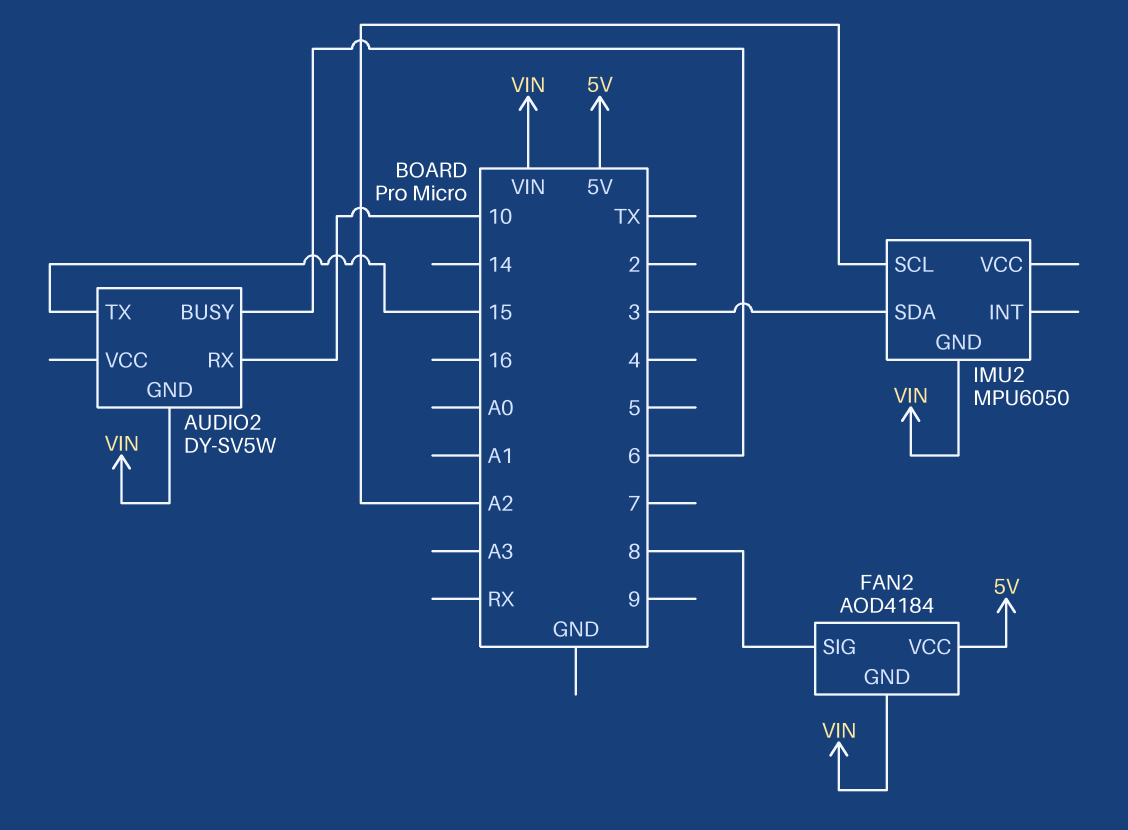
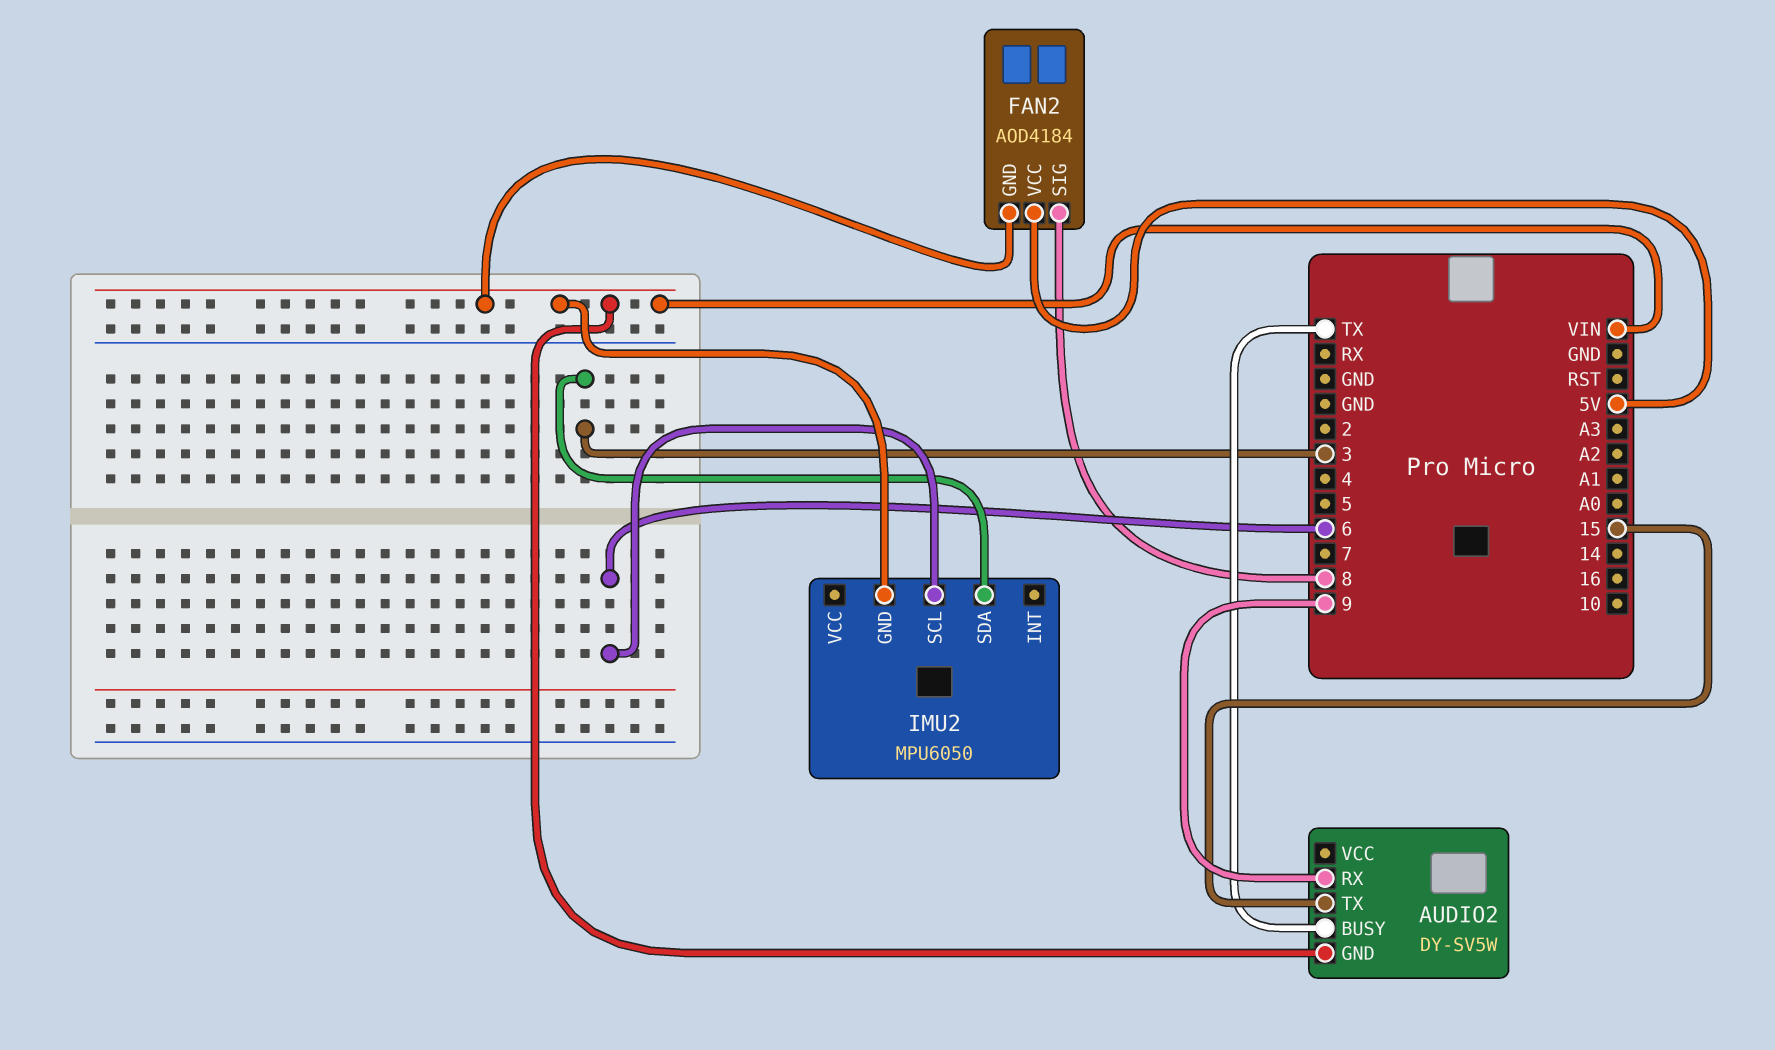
AUDIO2 pin BUSY: 6 -> TX
AUDIO2 pin RX: 10 -> 9
IMU2 pin SCL: A2 -> 6

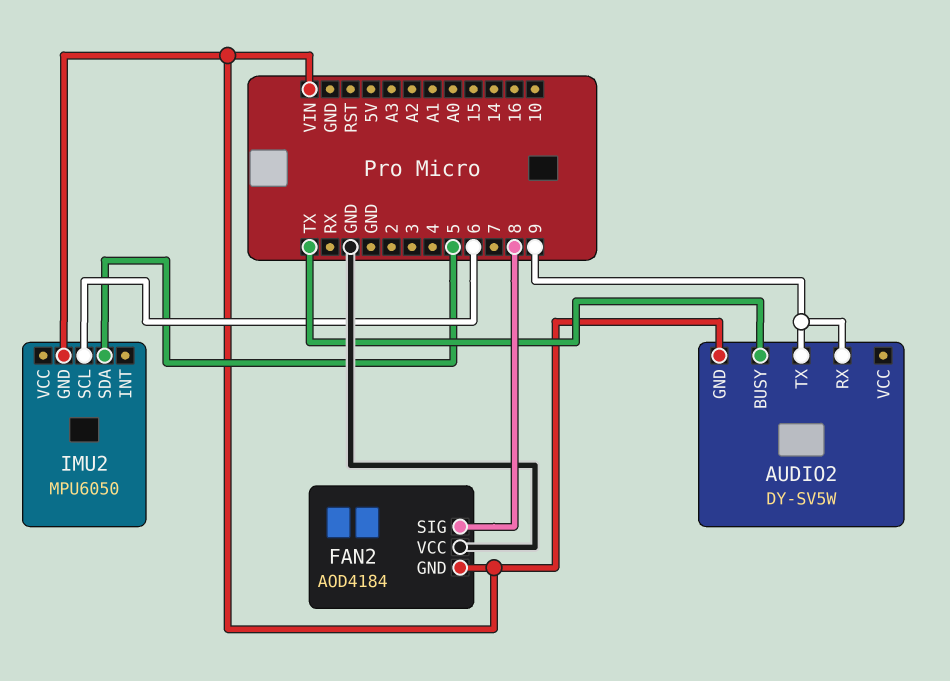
AUDIO2 pin TX: 15 -> 9
FAN2 pin VCC: 5V -> GND
IMU2 pin SDA: 3 -> 5

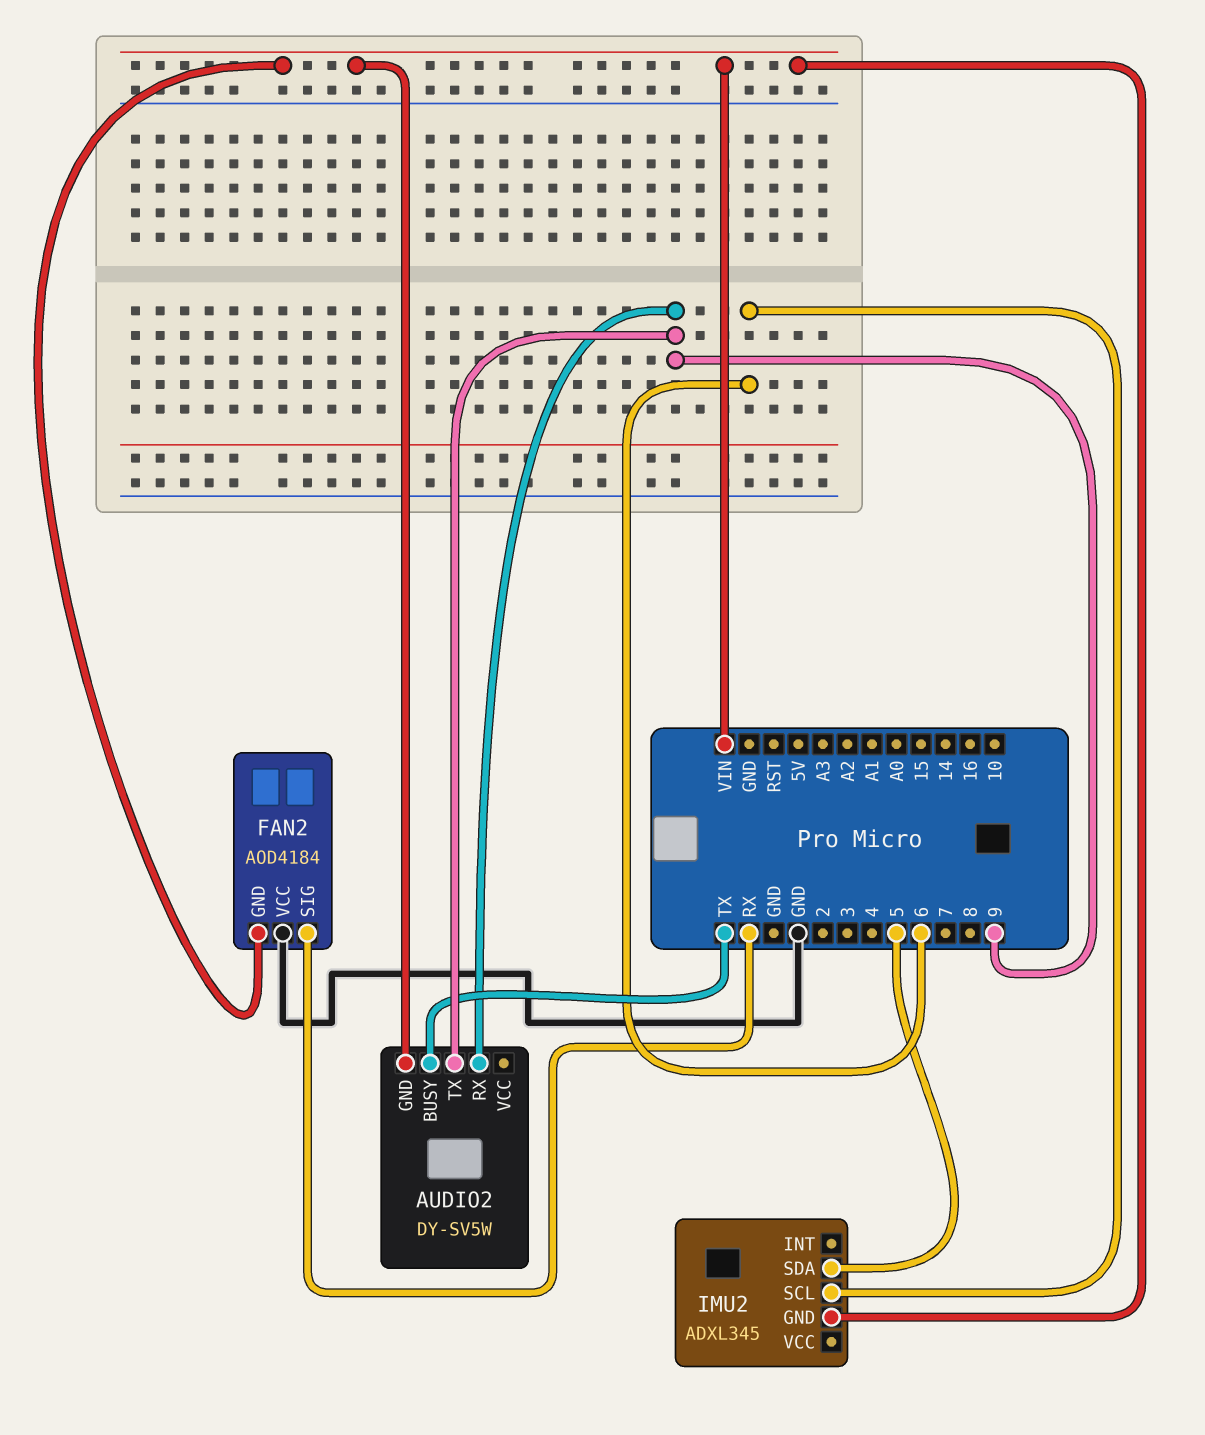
FAN2 pin SIG: 8 -> RX
IMU2: MPU6050 -> ADXL345

